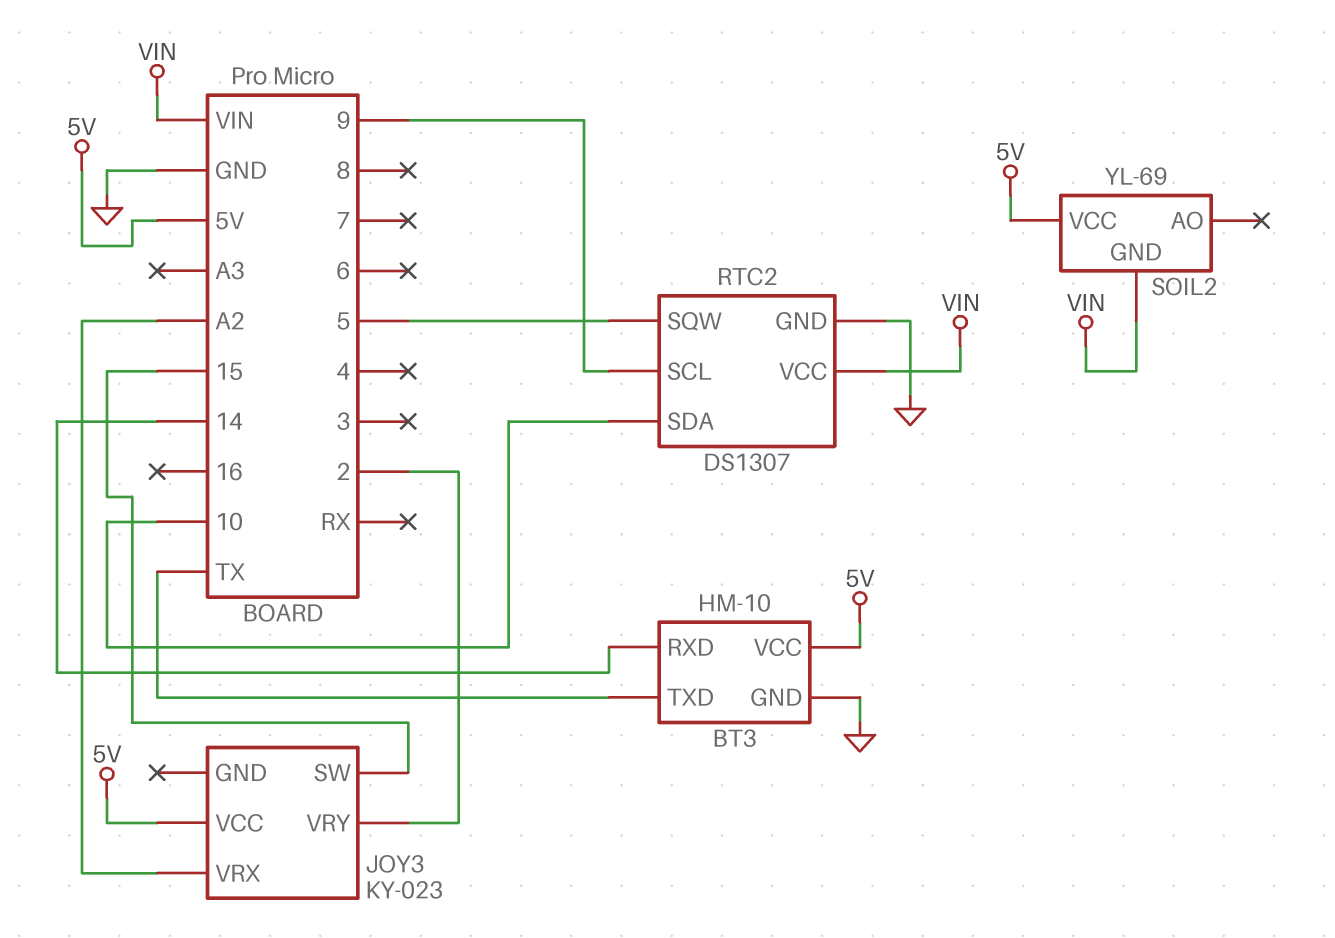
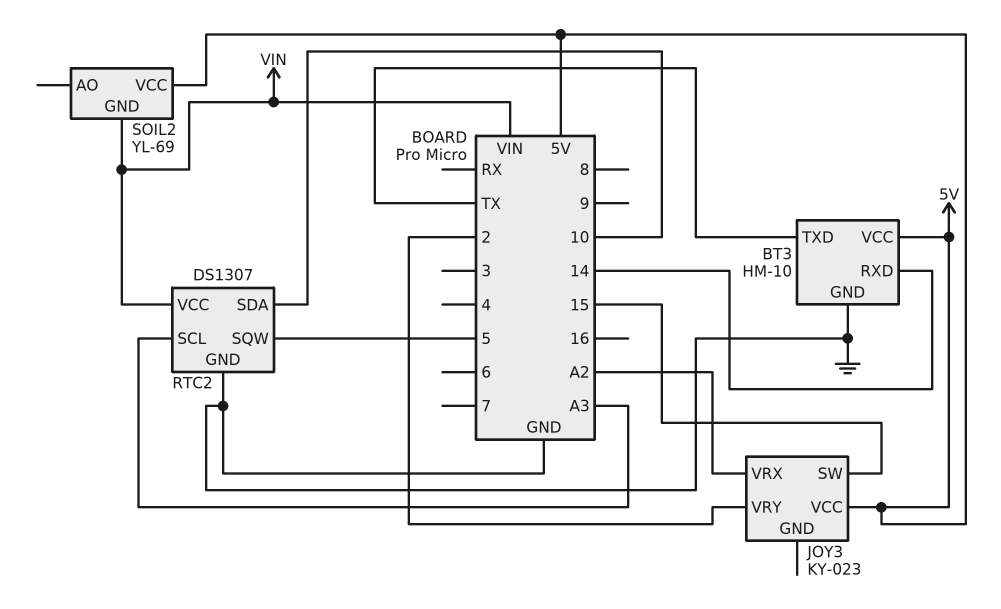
RTC2 pin SCL: 9 -> A3

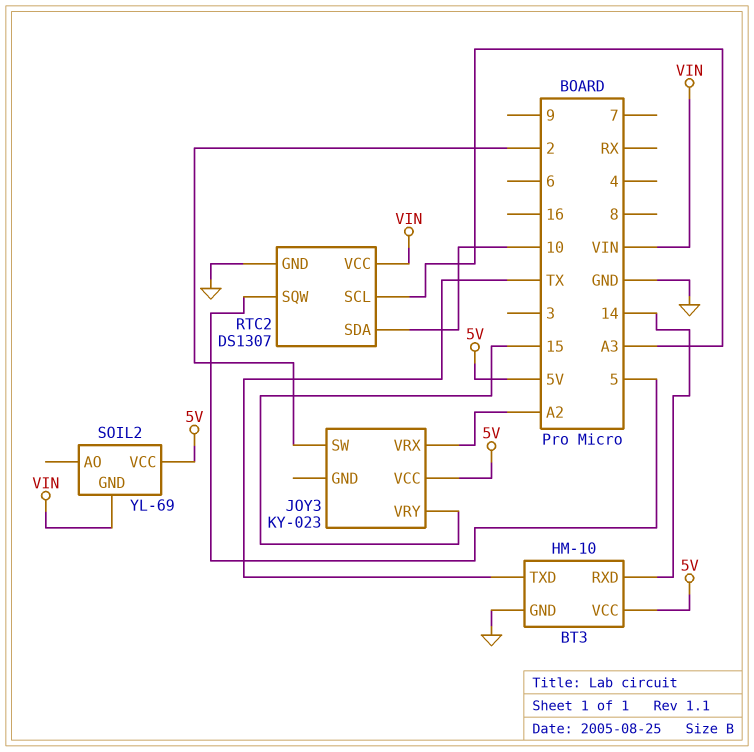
JOY3 pin SW: 15 -> 2
JOY3 pin VRY: 2 -> 15

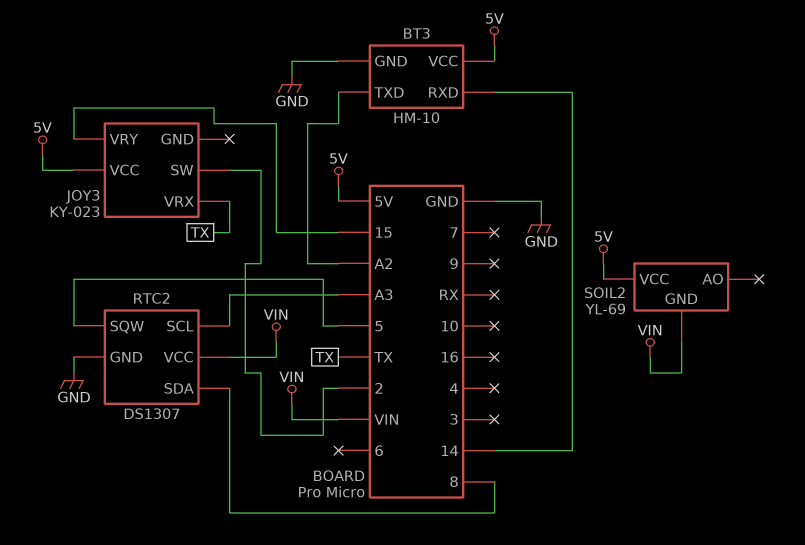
BT3 pin TXD: TX -> A2
JOY3 pin VRX: A2 -> TX
RTC2 pin SDA: 10 -> 8

